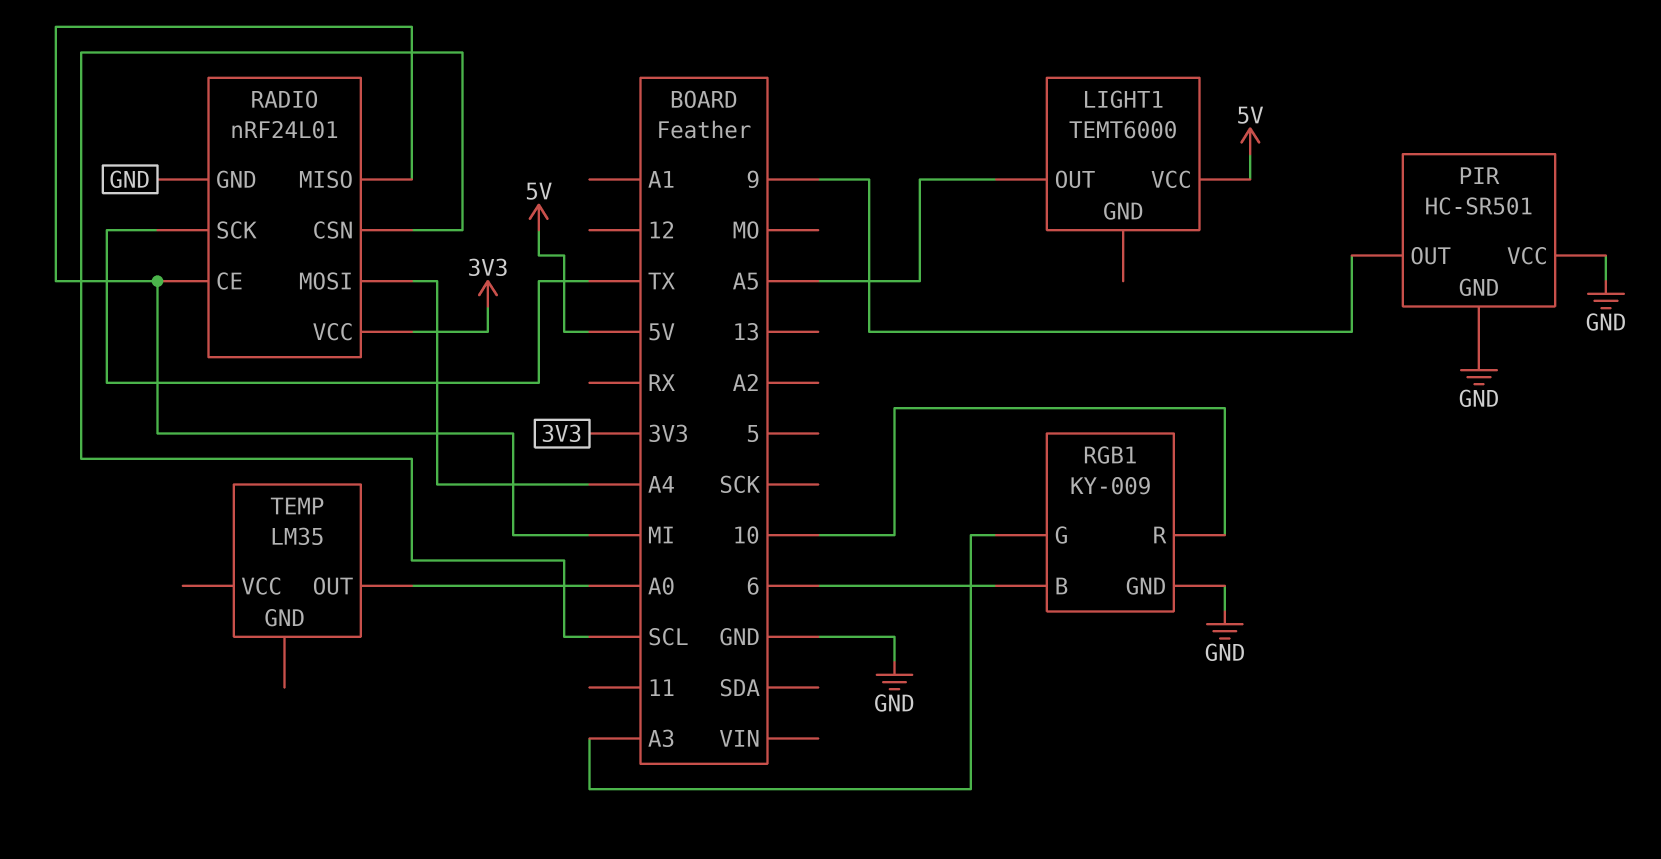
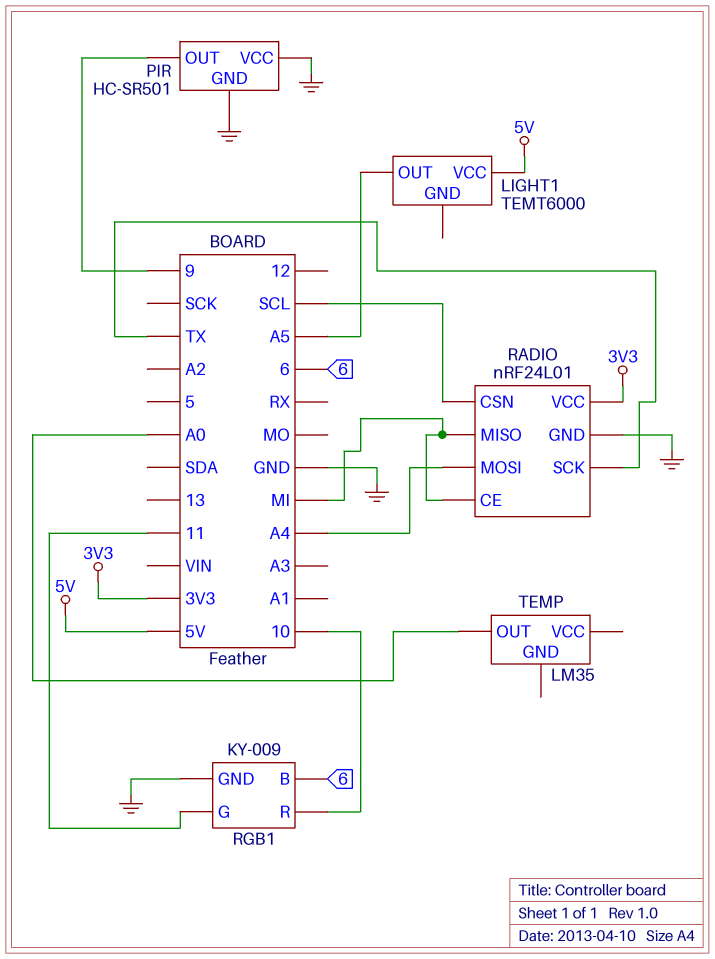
RGB1 pin G: A3 -> 11

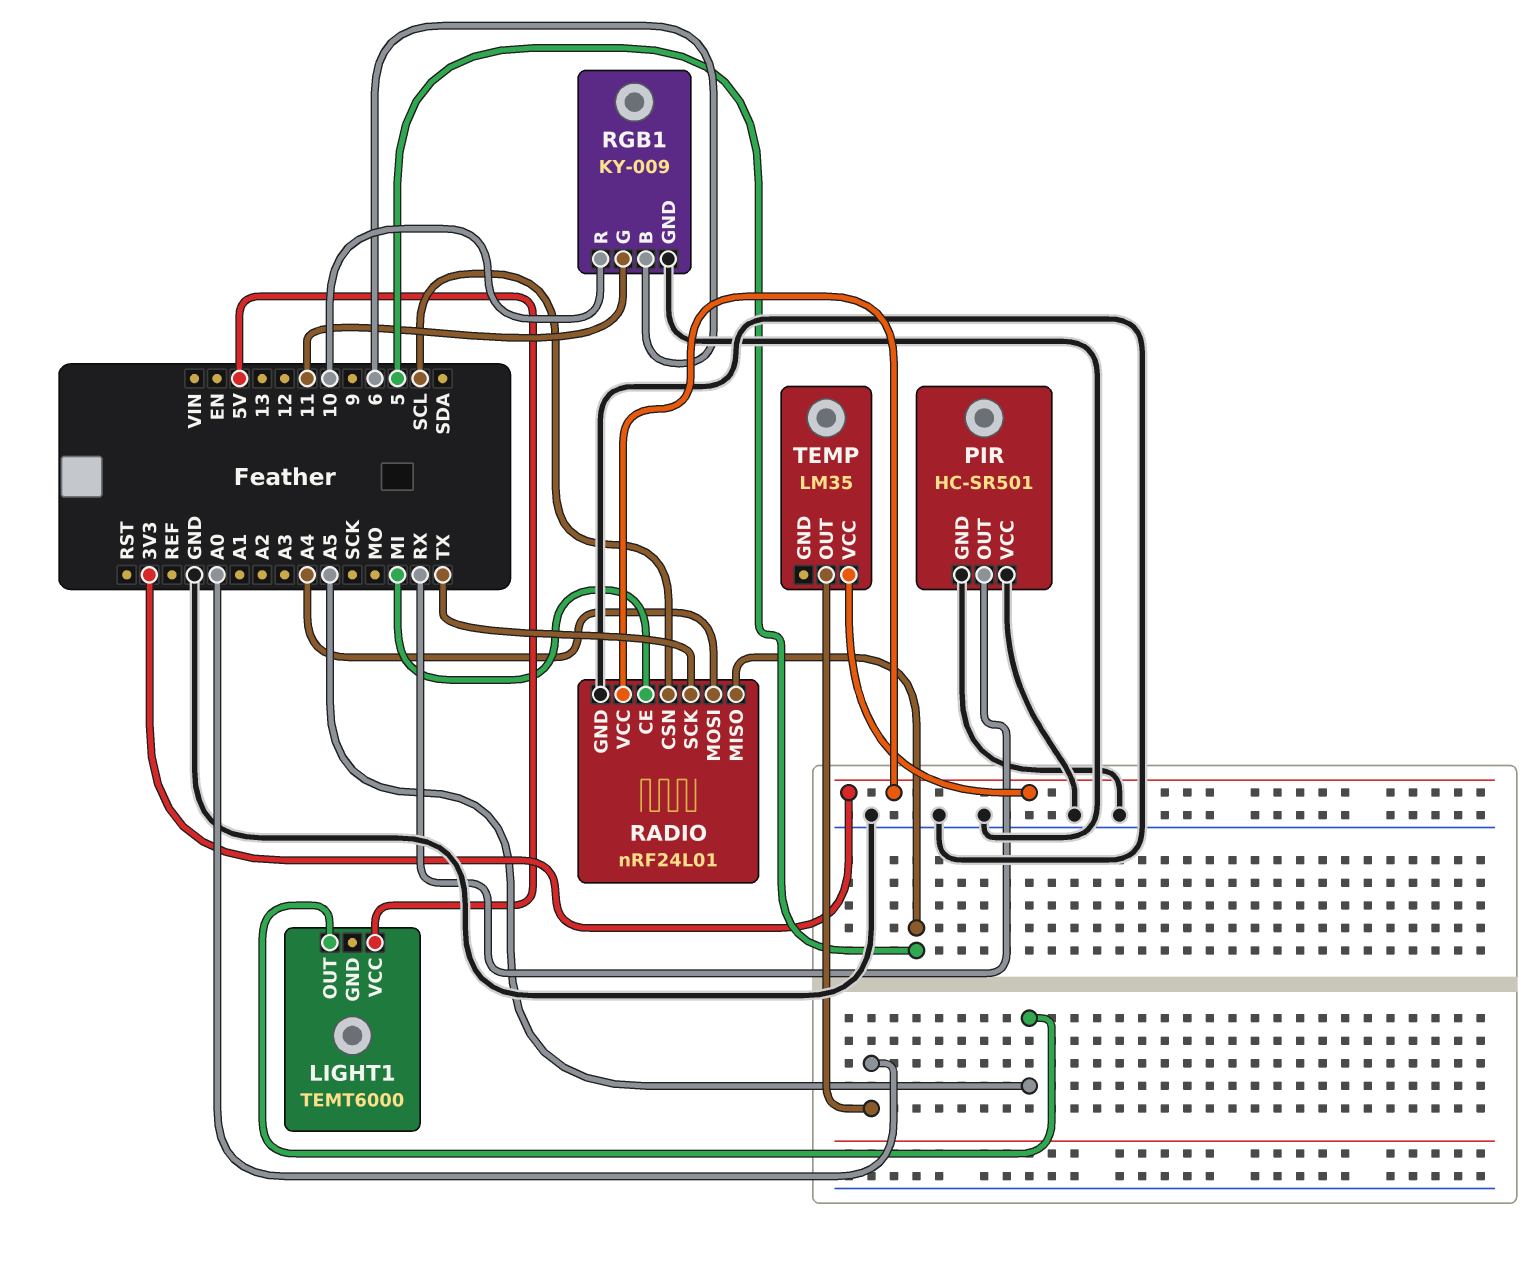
PIR pin OUT: 9 -> RX
RADIO pin MISO: MI -> 5
TEMP pin VCC: none -> 3V3

